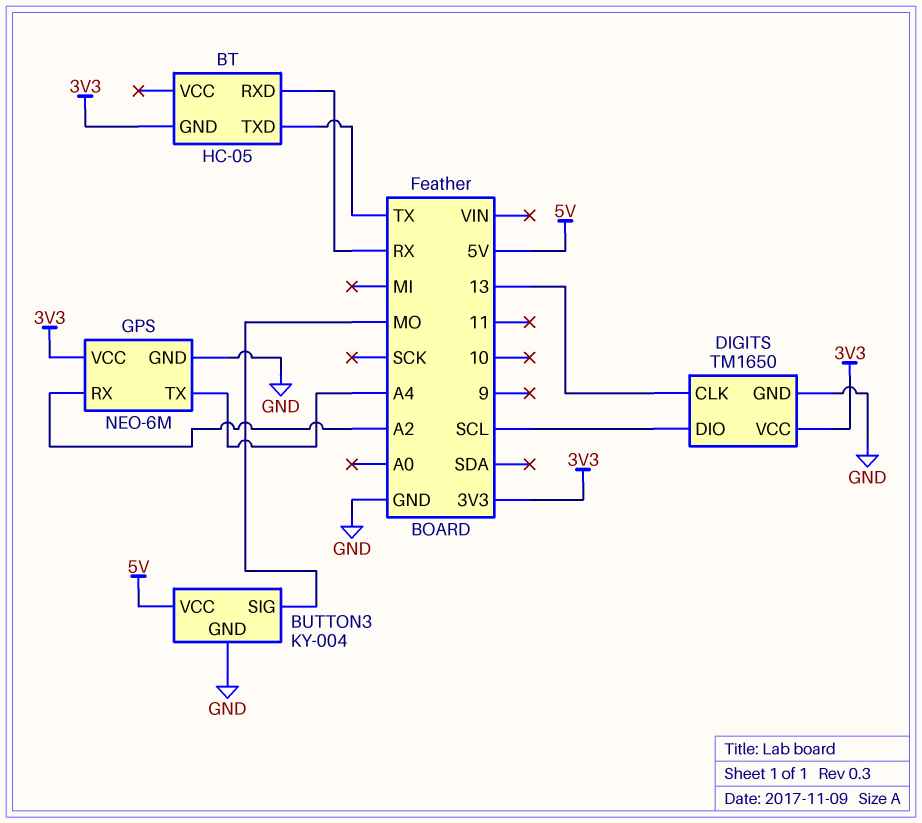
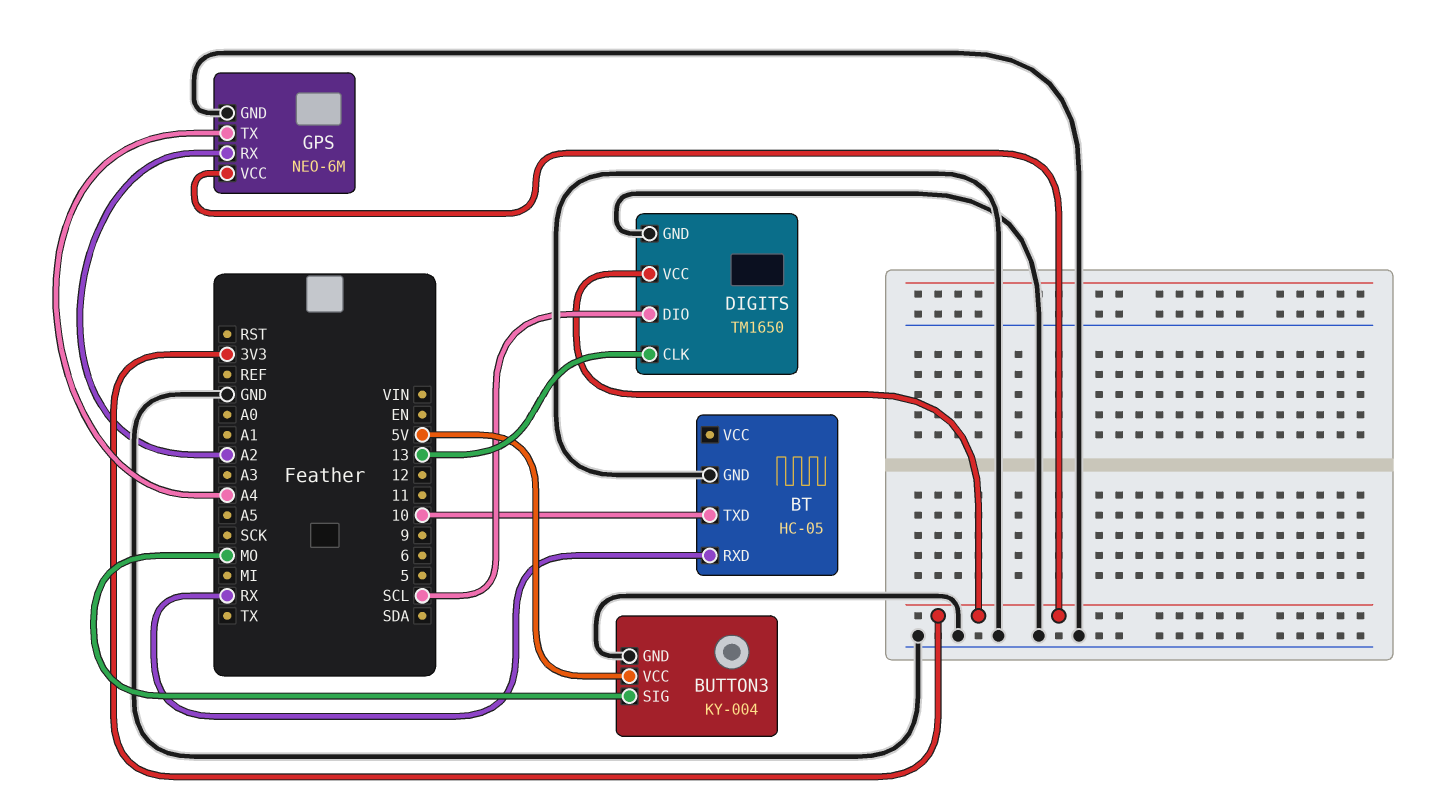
BT pin GND: 3V3 -> GND
BT pin TXD: TX -> 10

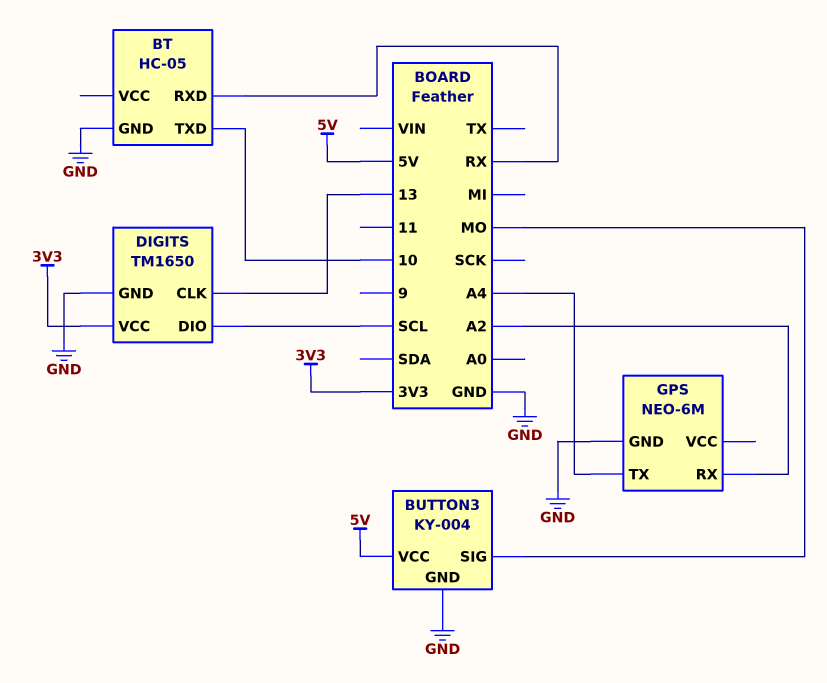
GPS pin VCC: 3V3 -> none

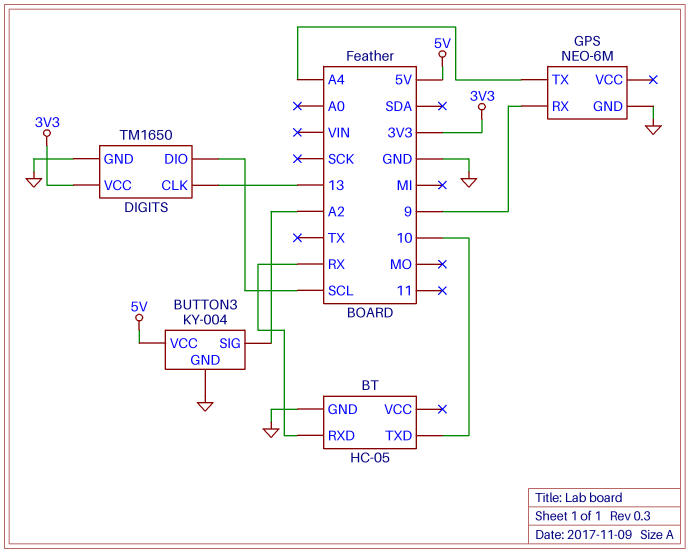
BUTTON3 pin SIG: MO -> A2
GPS pin RX: A2 -> 9

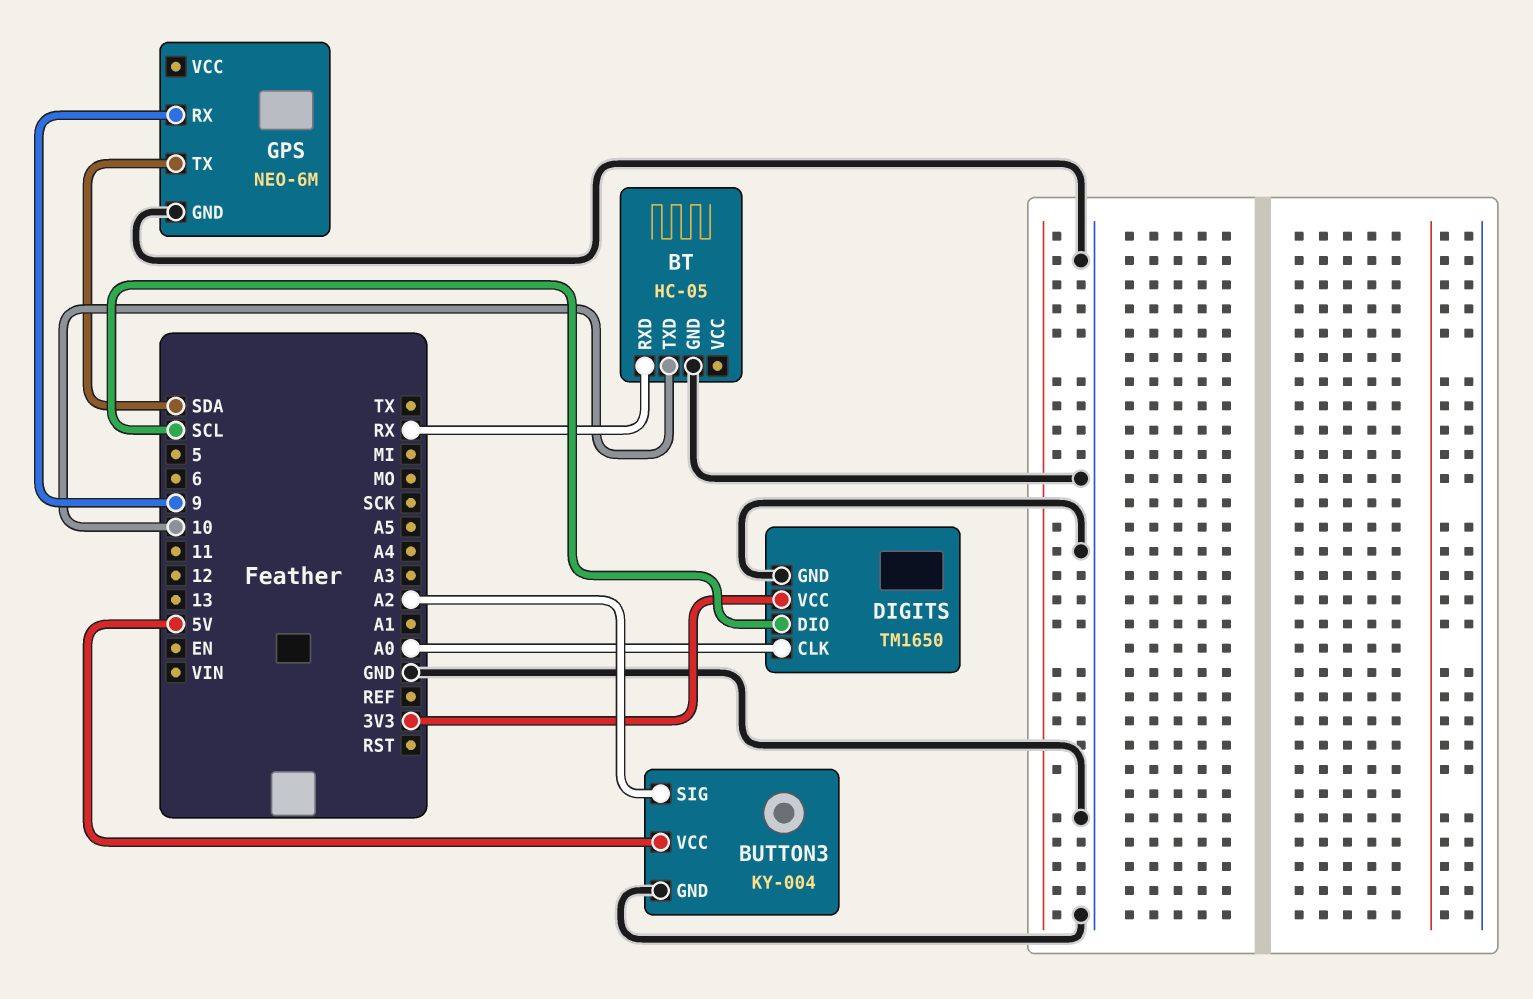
DIGITS pin CLK: 13 -> A0
GPS pin TX: A4 -> SDA

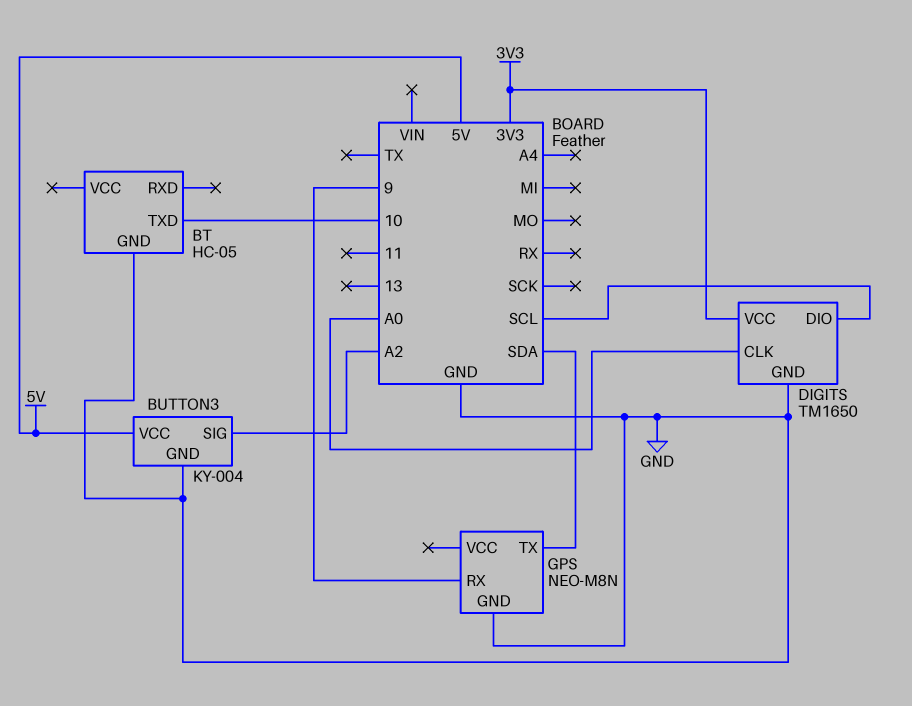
BT pin RXD: RX -> none
GPS: NEO-6M -> NEO-M8N

